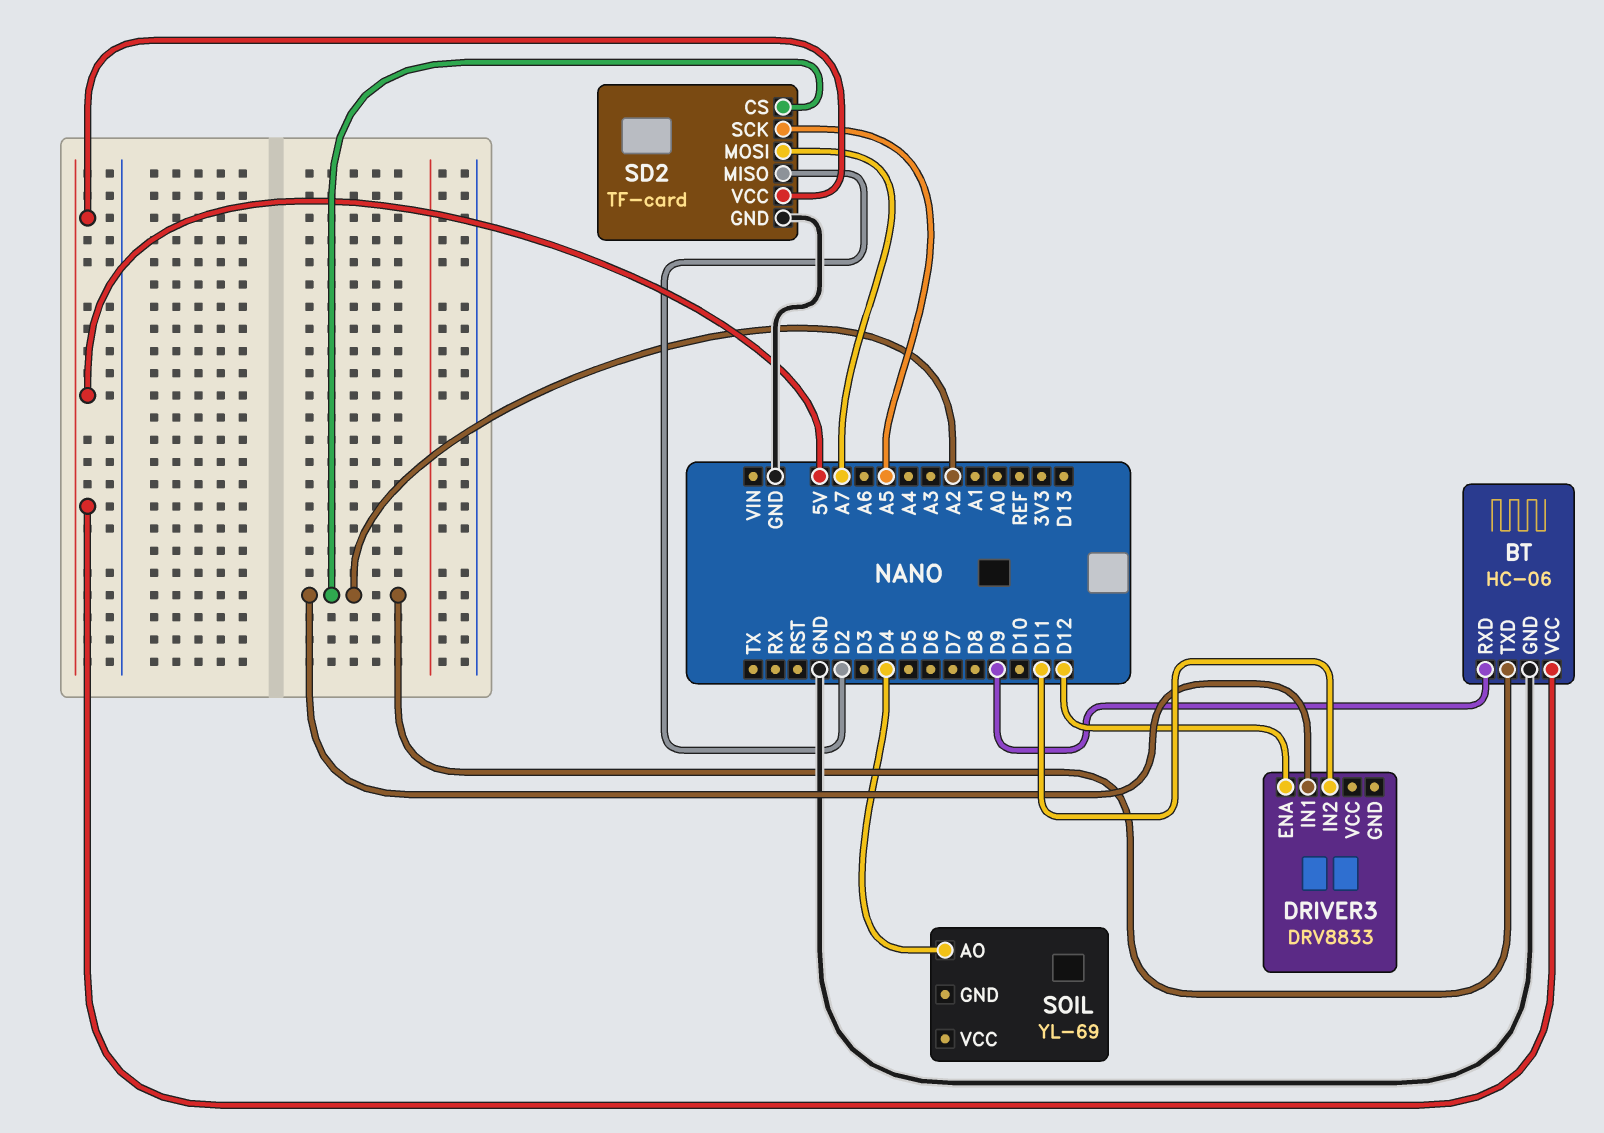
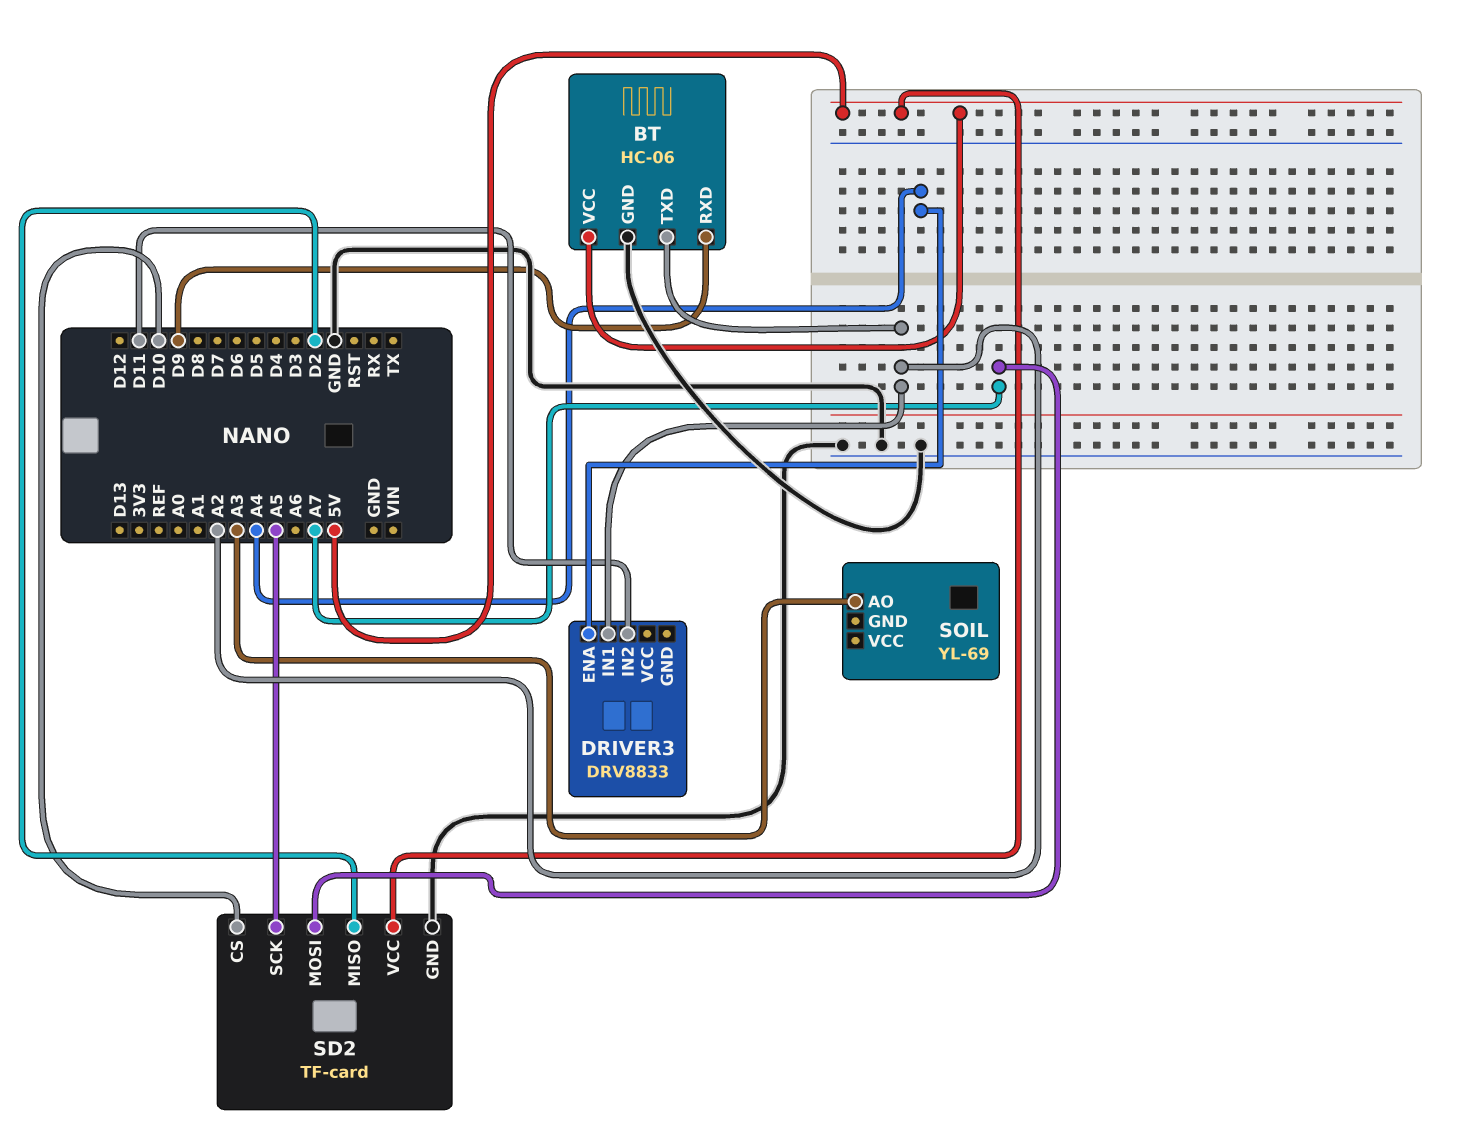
DRIVER3 pin ENA: D12 -> A4
SD2 pin CS: A2 -> D10
SOIL pin AO: D4 -> A3

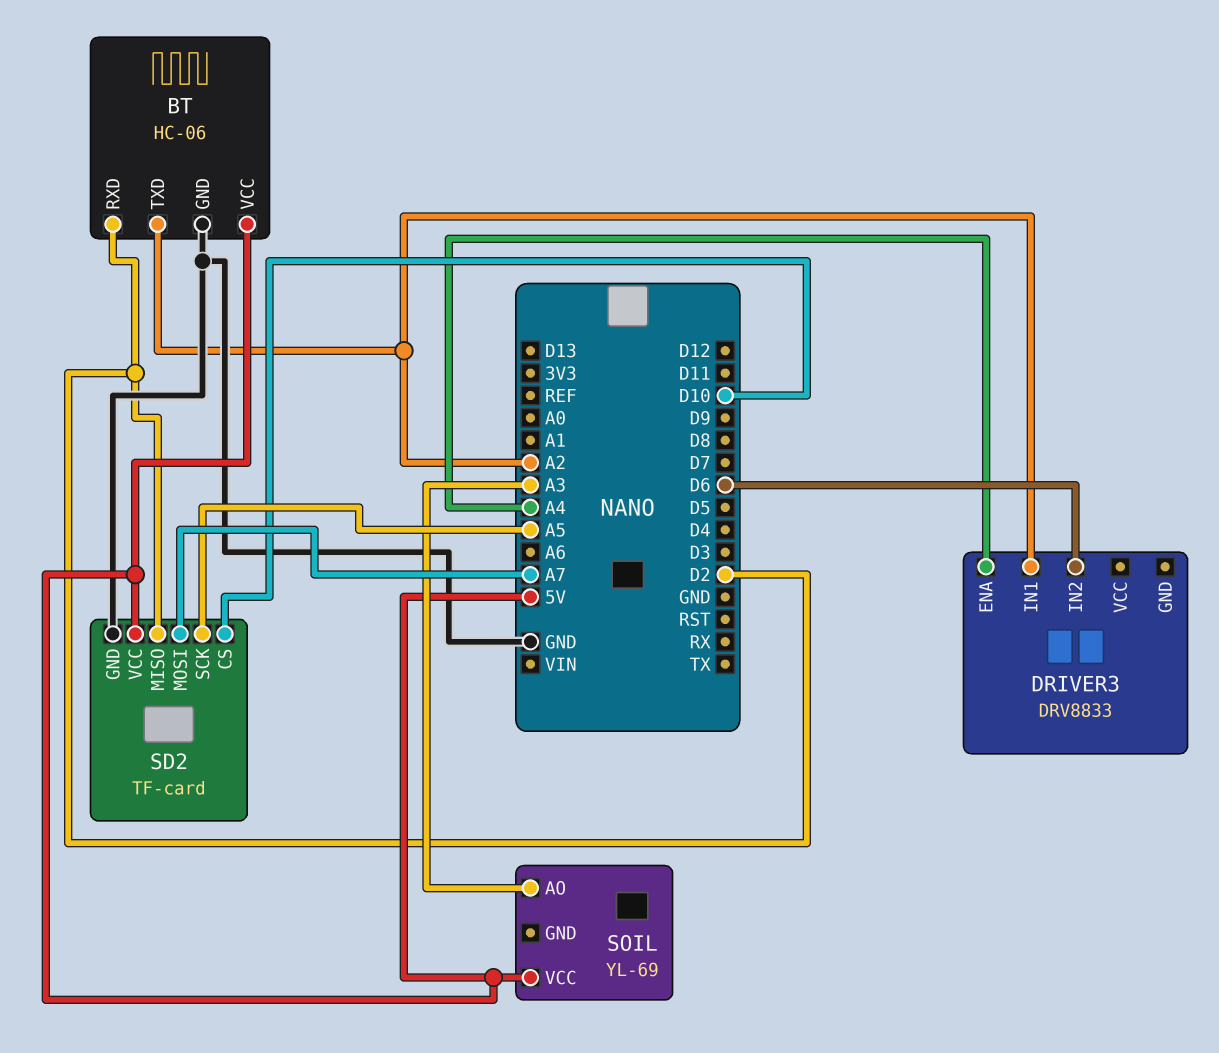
BT pin RXD: D9 -> D2
DRIVER3 pin IN2: D11 -> D6
SOIL pin VCC: none -> 5V

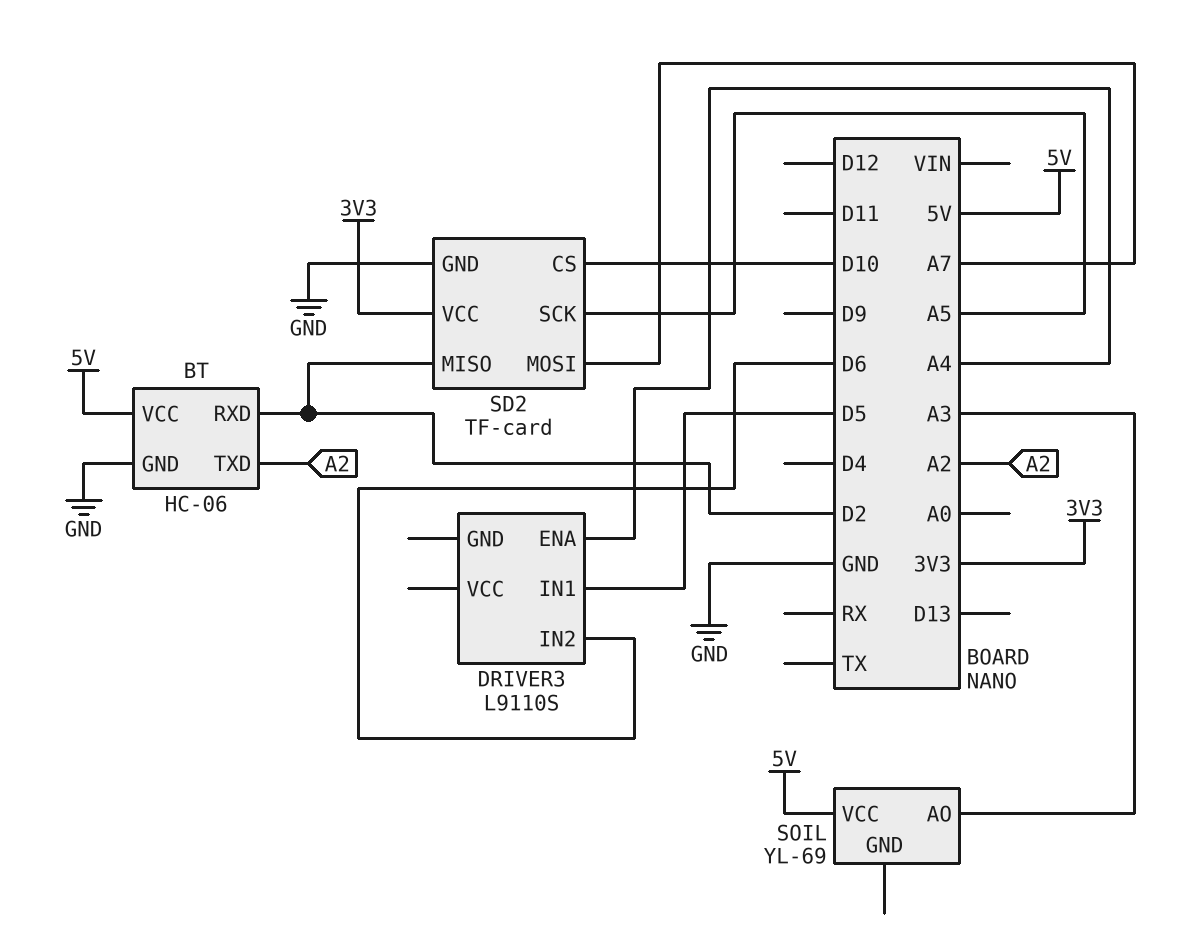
DRIVER3: DRV8833 -> L9110S
DRIVER3 pin IN1: A2 -> D5
SD2 pin VCC: 5V -> 3V3

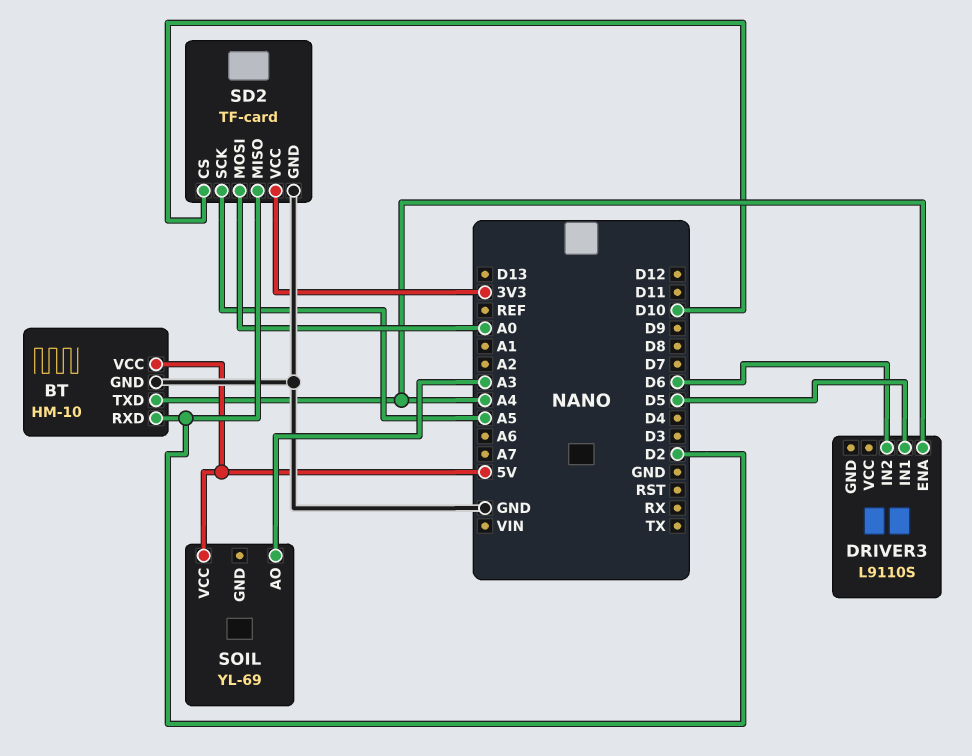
BT: HC-06 -> HM-10
BT pin TXD: A2 -> A4
SD2 pin MOSI: A7 -> A0

